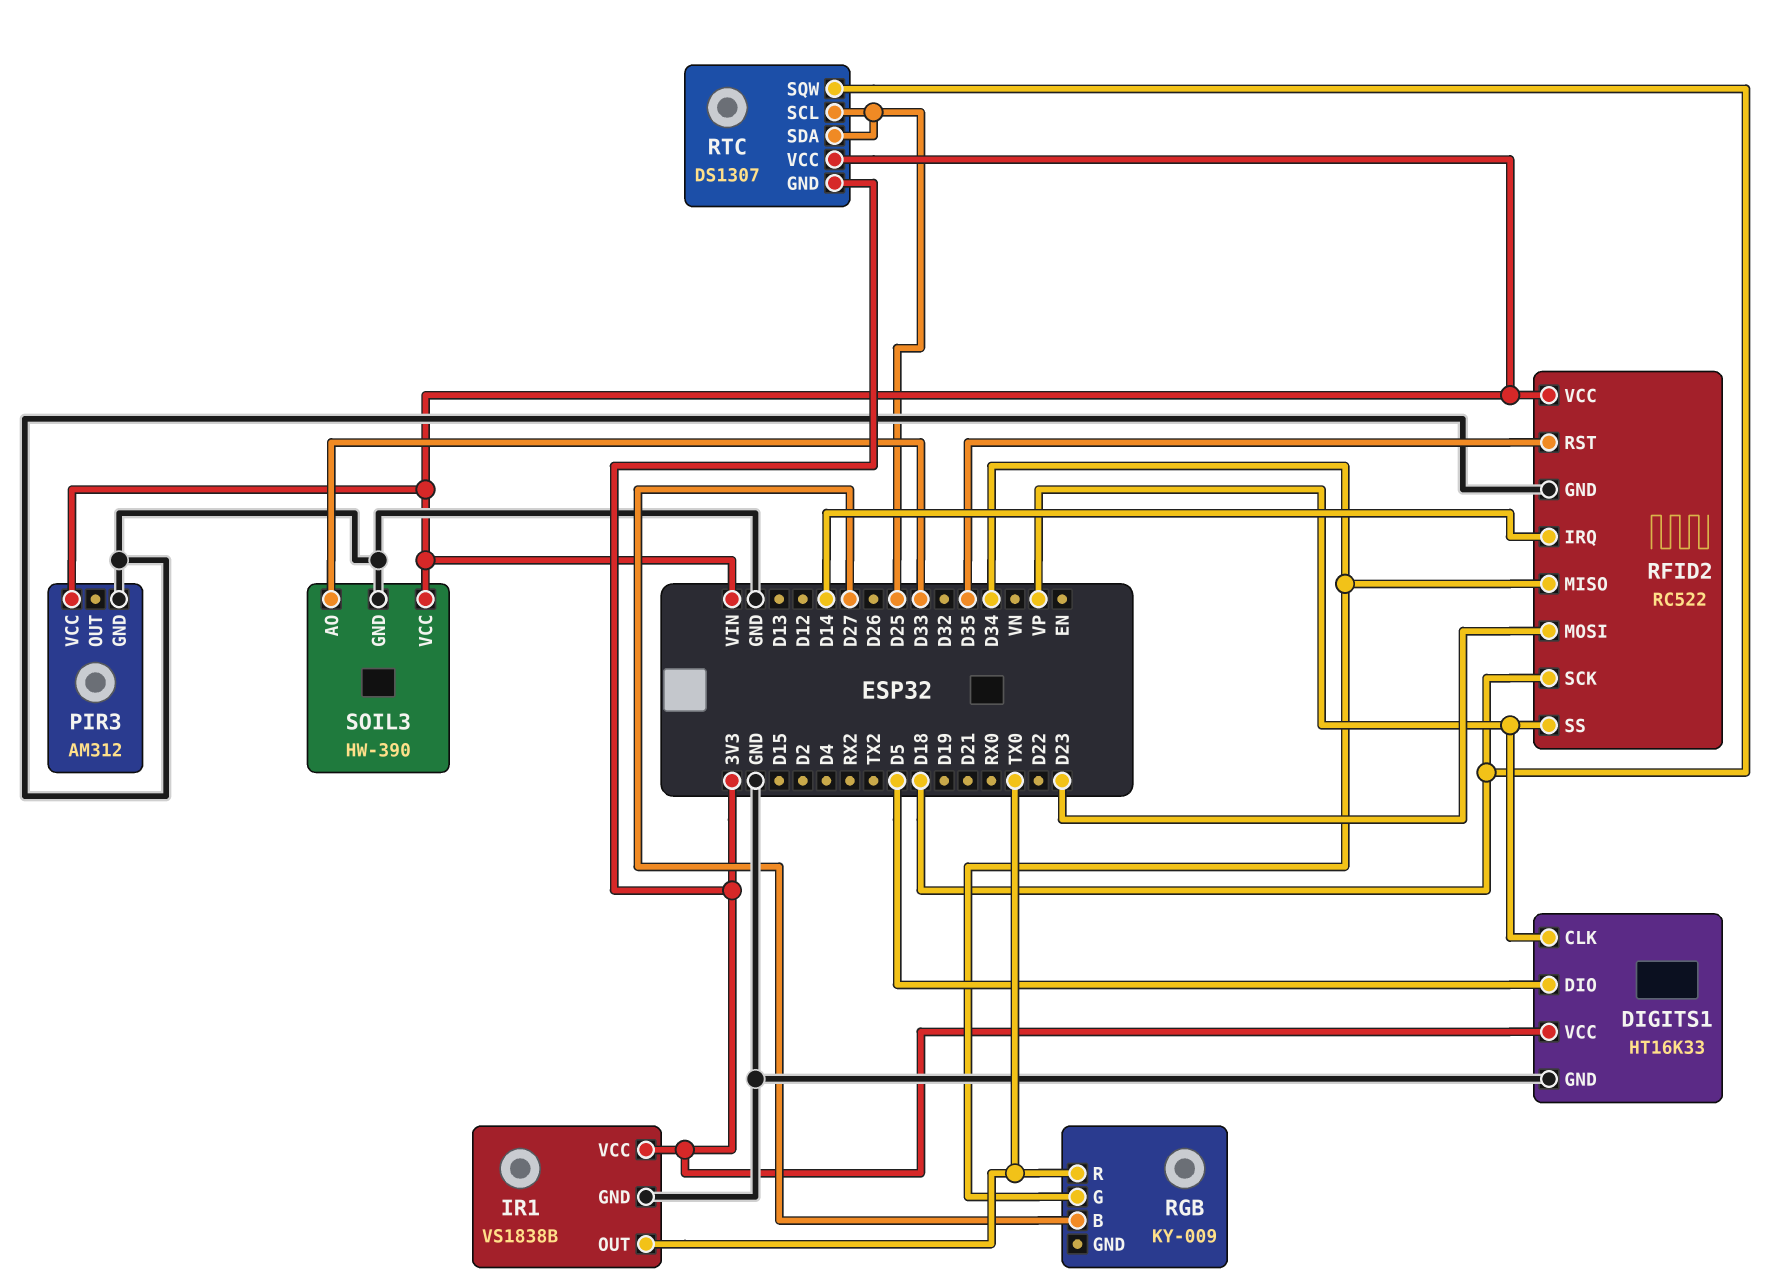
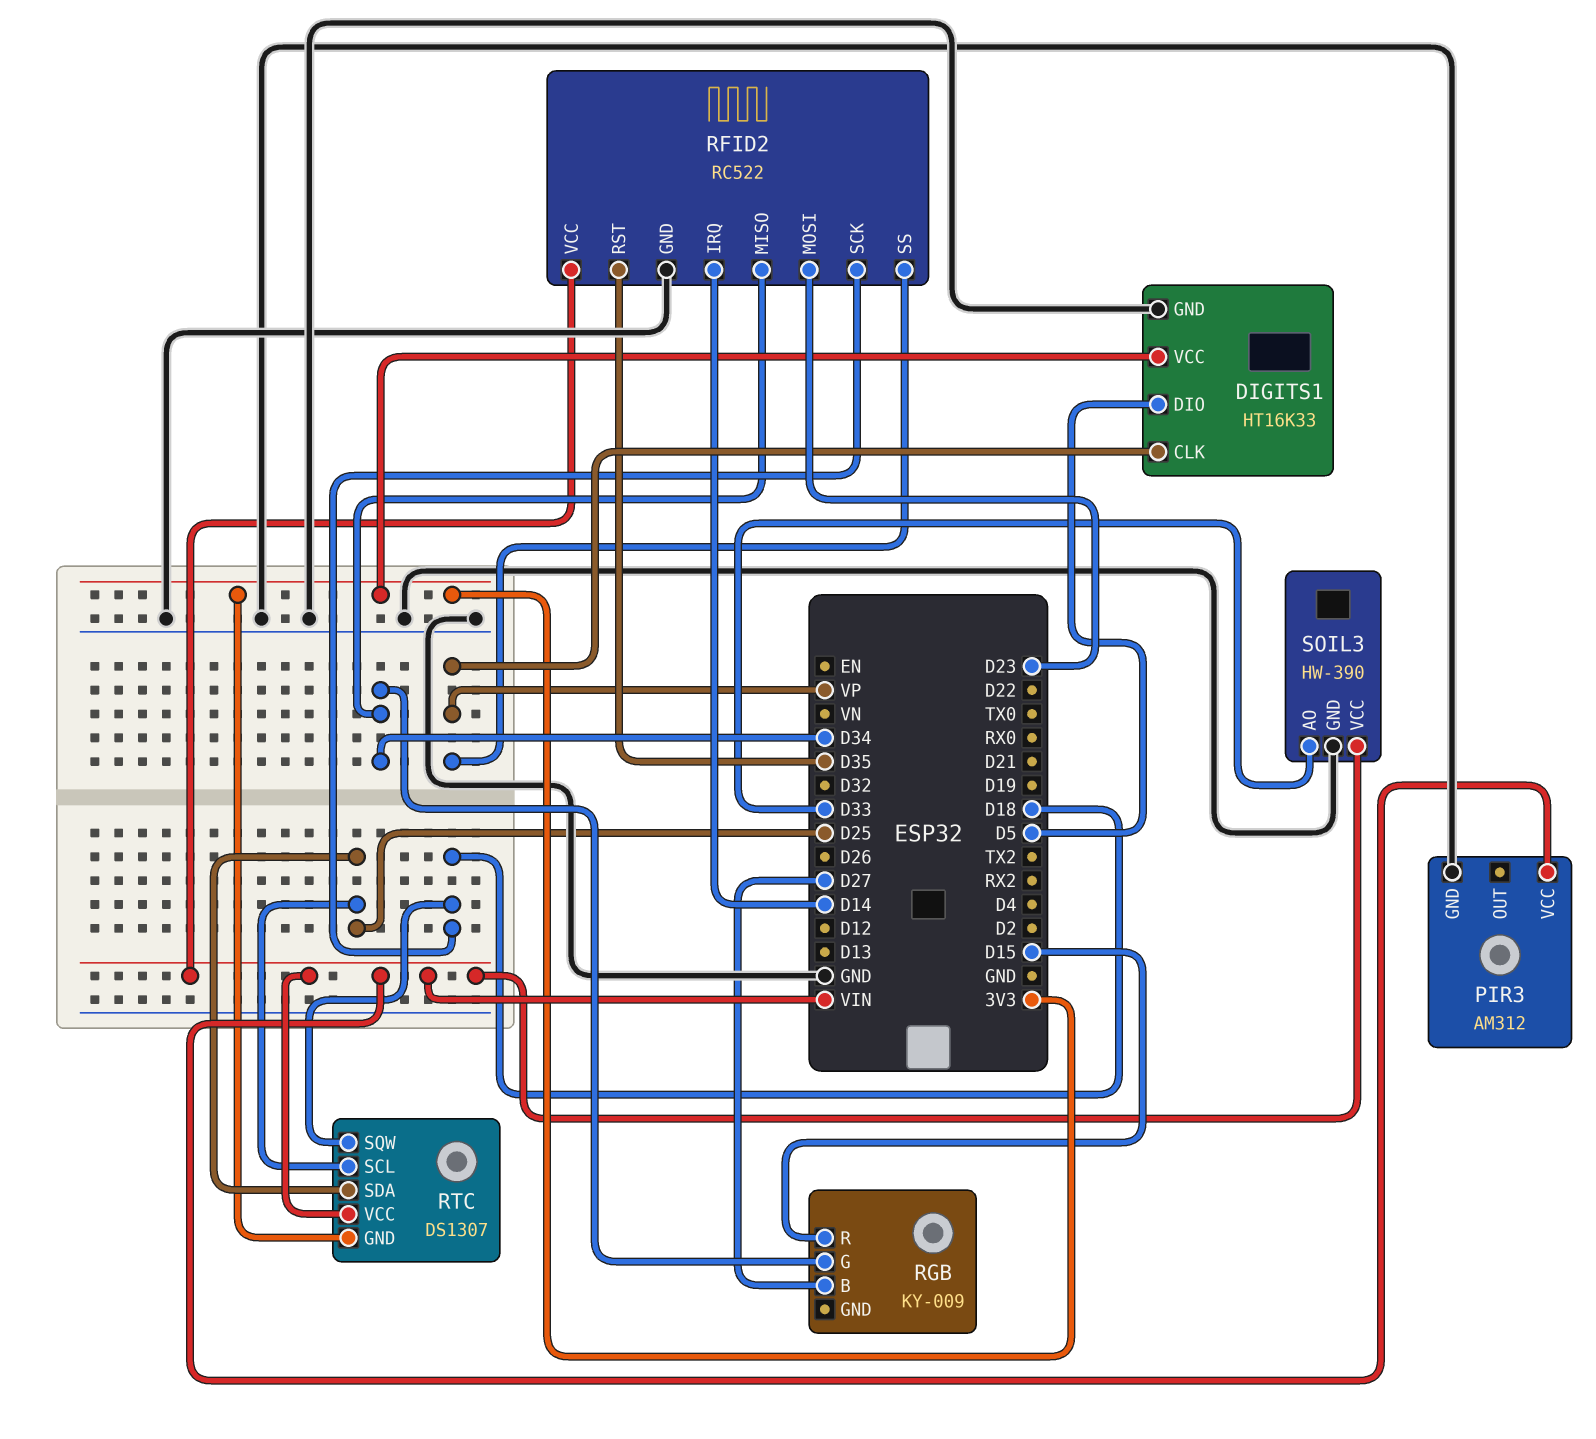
IR1: VS1838B -> none
IR1 pin GND: GND -> none
IR1 pin OUT: TX0 -> none
IR1 pin VCC: 3V3 -> none
RGB pin R: TX0 -> D15

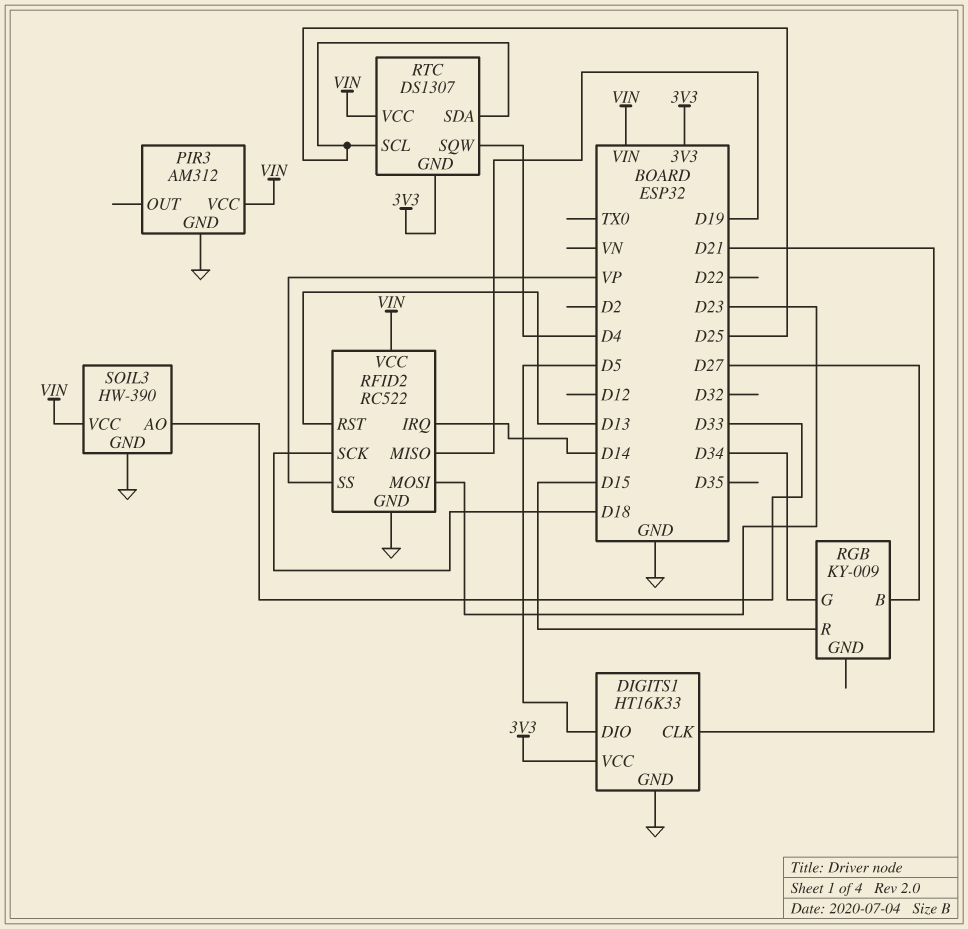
DIGITS1 pin CLK: VP -> D21
RFID2 pin MISO: D34 -> D19
RFID2 pin RST: D35 -> D13
RTC pin SQW: D18 -> D4

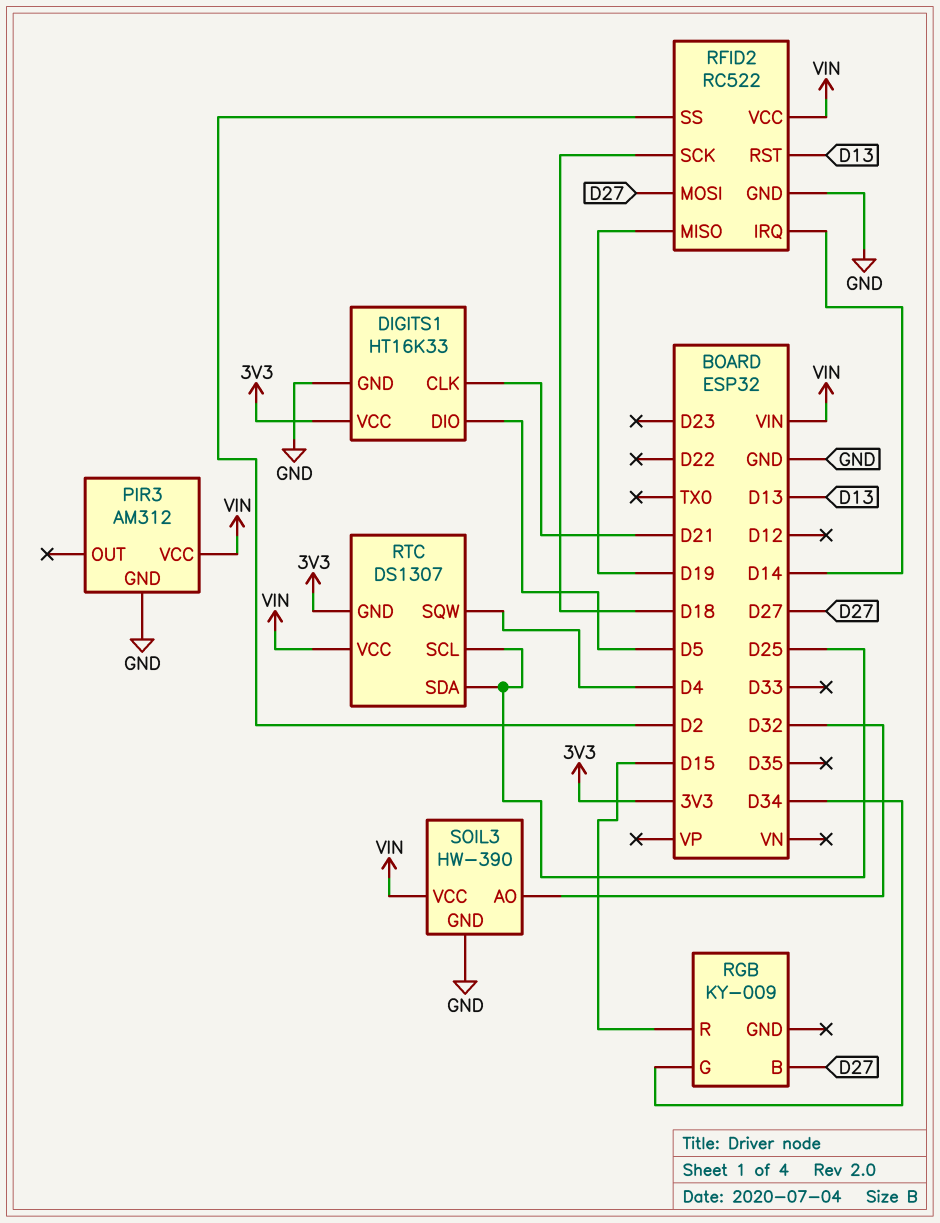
RFID2 pin MOSI: D23 -> D27
RFID2 pin SS: VP -> D2
SOIL3 pin AO: D33 -> D32

